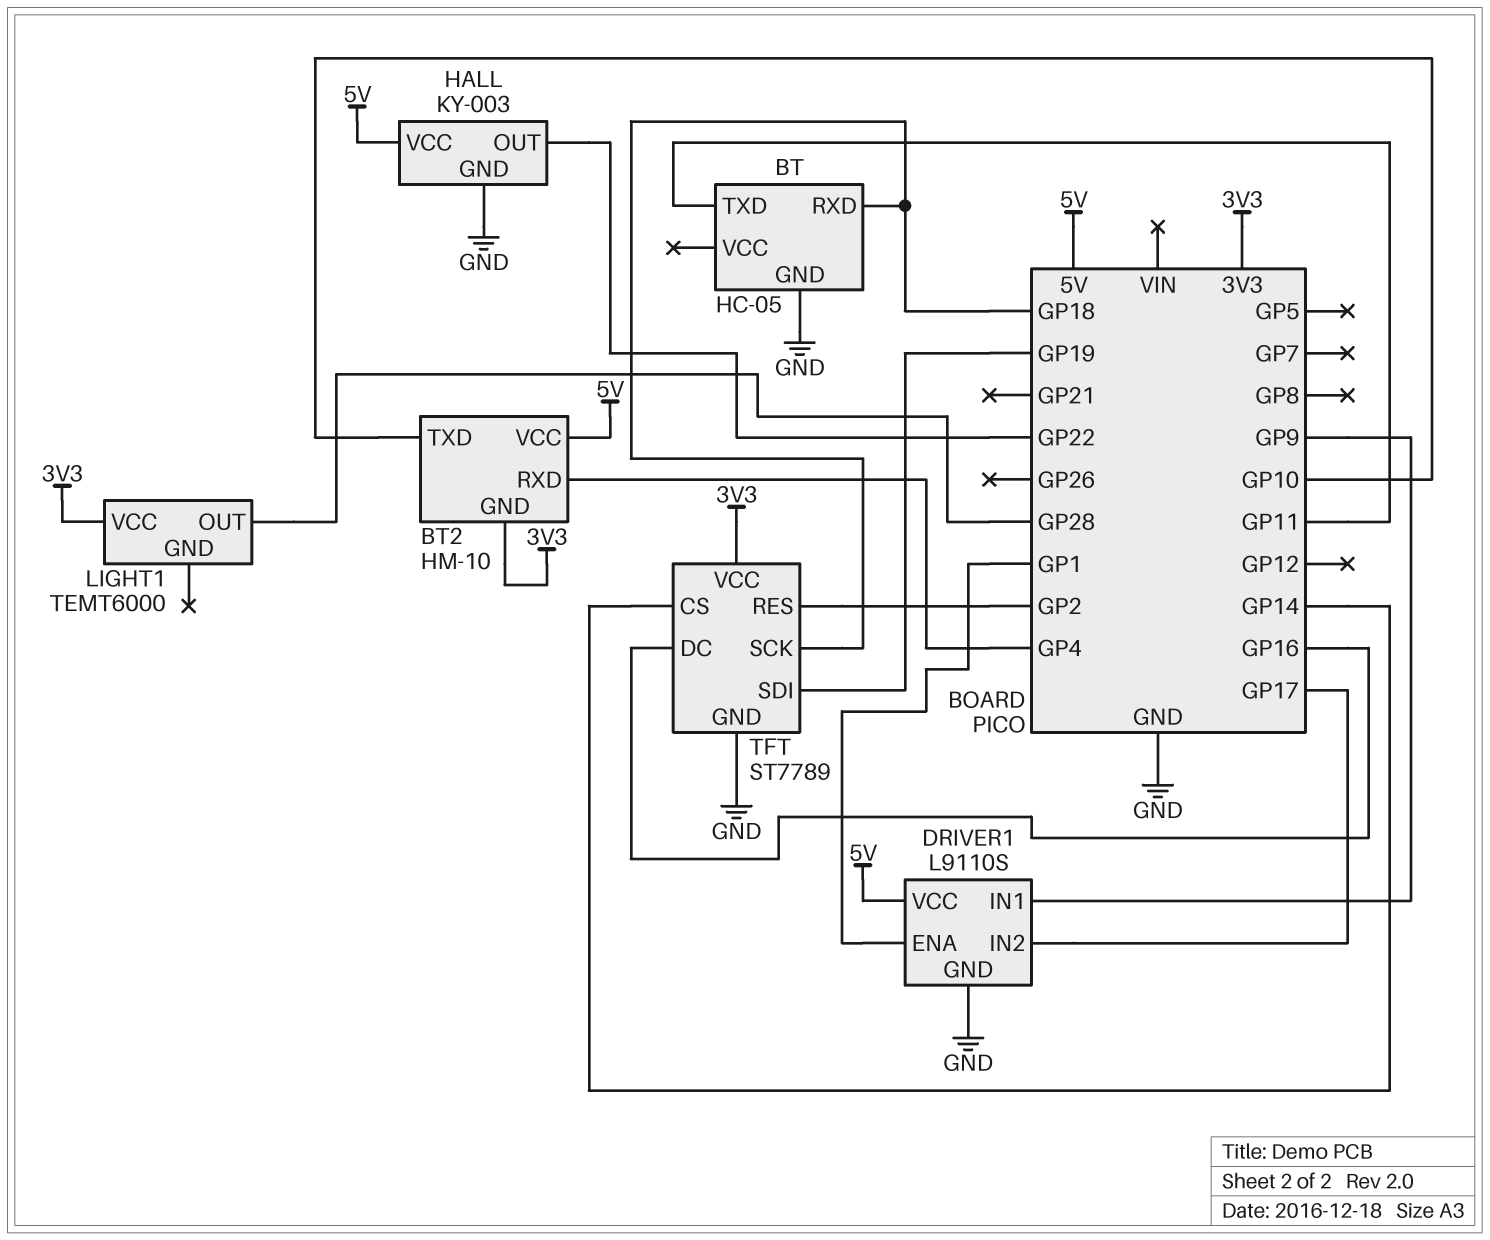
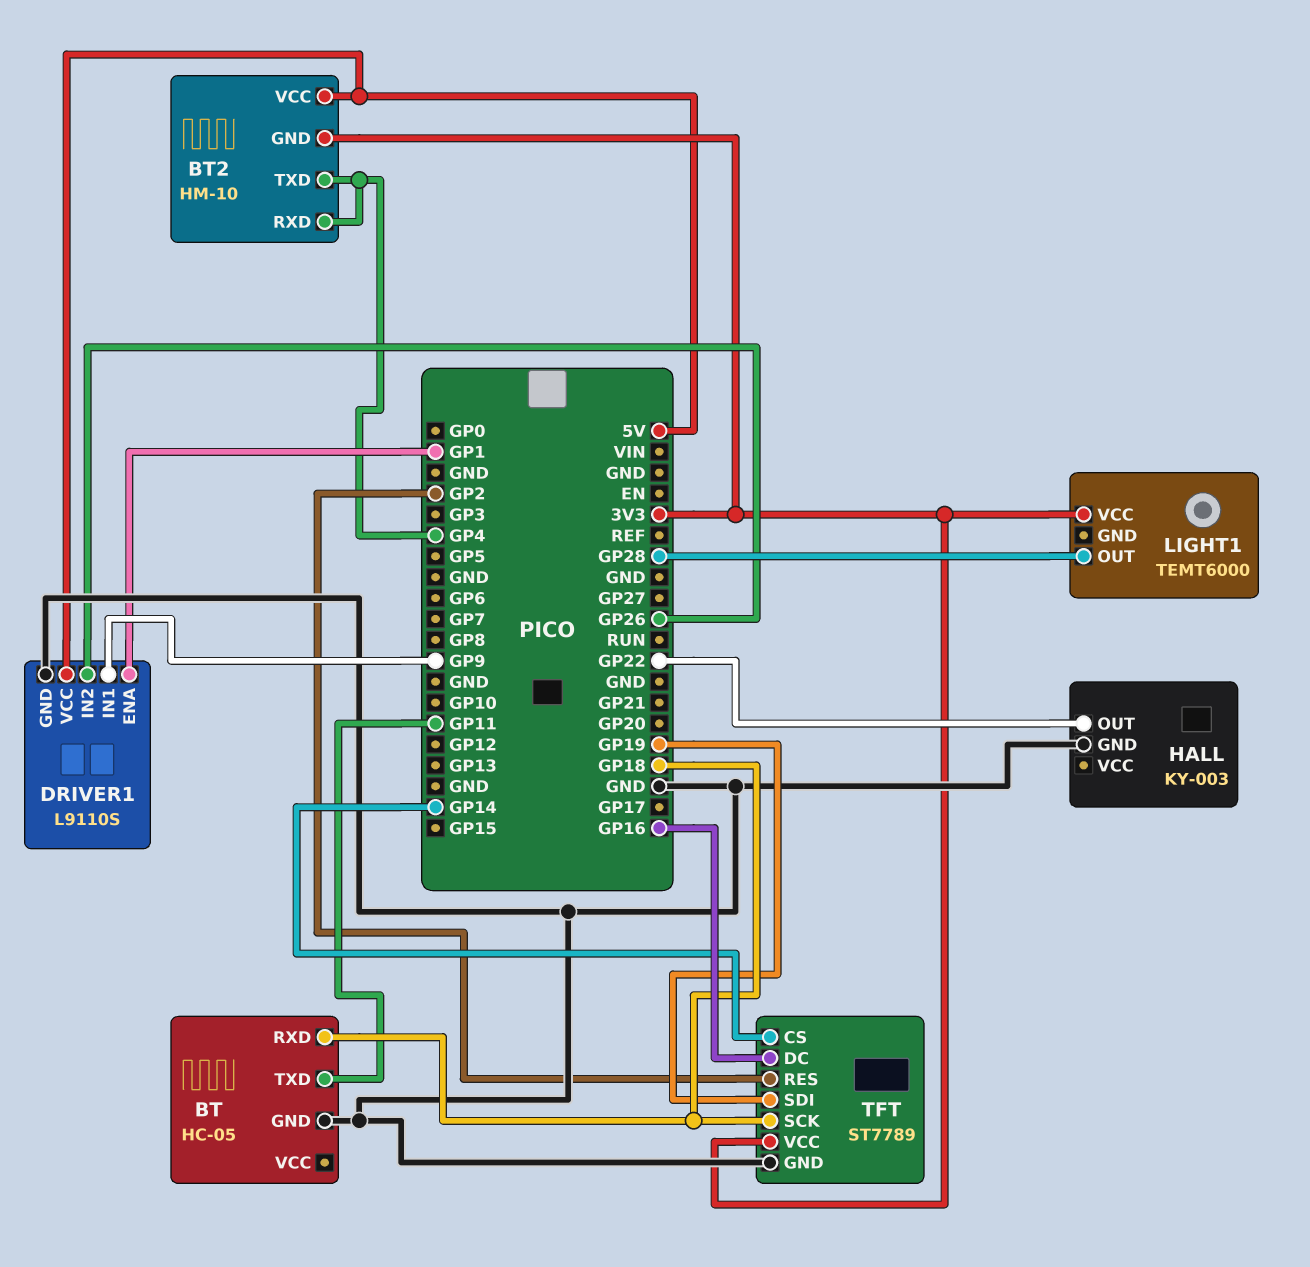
BT2 pin TXD: GP10 -> GP4
DRIVER1 pin IN2: GP17 -> GP26
HALL pin VCC: 5V -> none

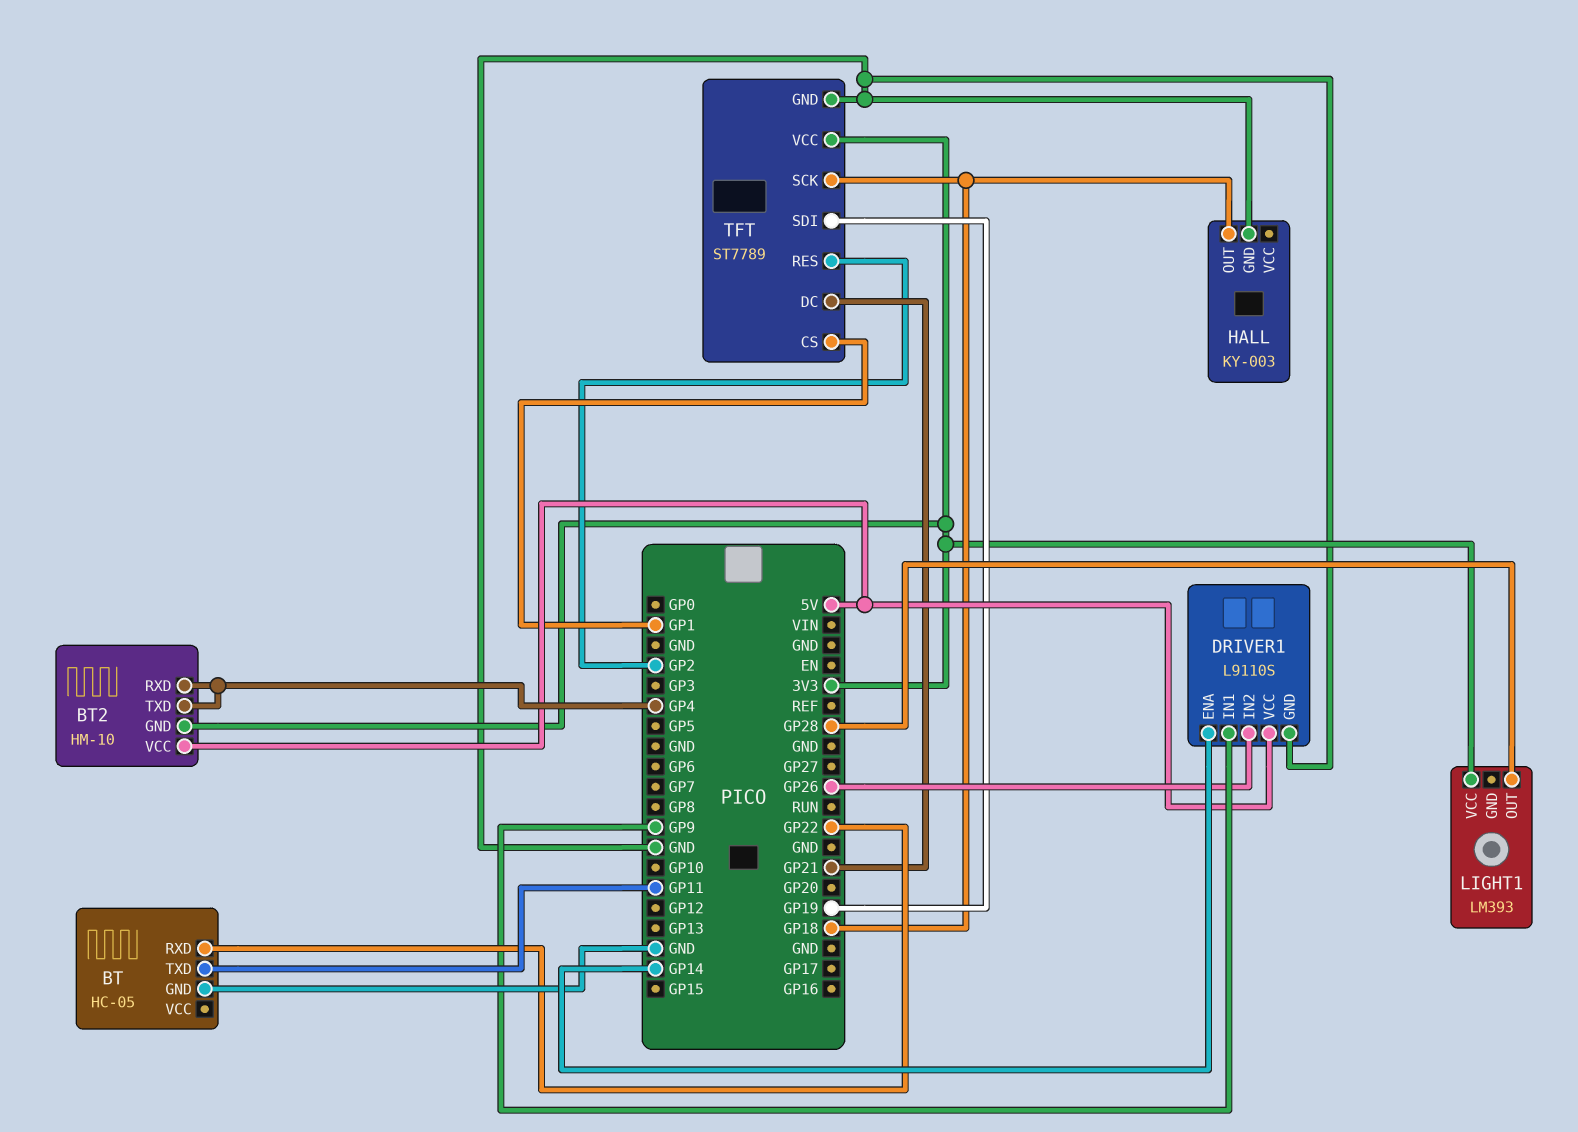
BT pin RXD: GP18 -> GP22
DRIVER1 pin ENA: GP1 -> GP14
HALL pin OUT: GP22 -> GP18
LIGHT1: TEMT6000 -> LM393
TFT pin CS: GP14 -> GP1
TFT pin DC: GP16 -> GP21

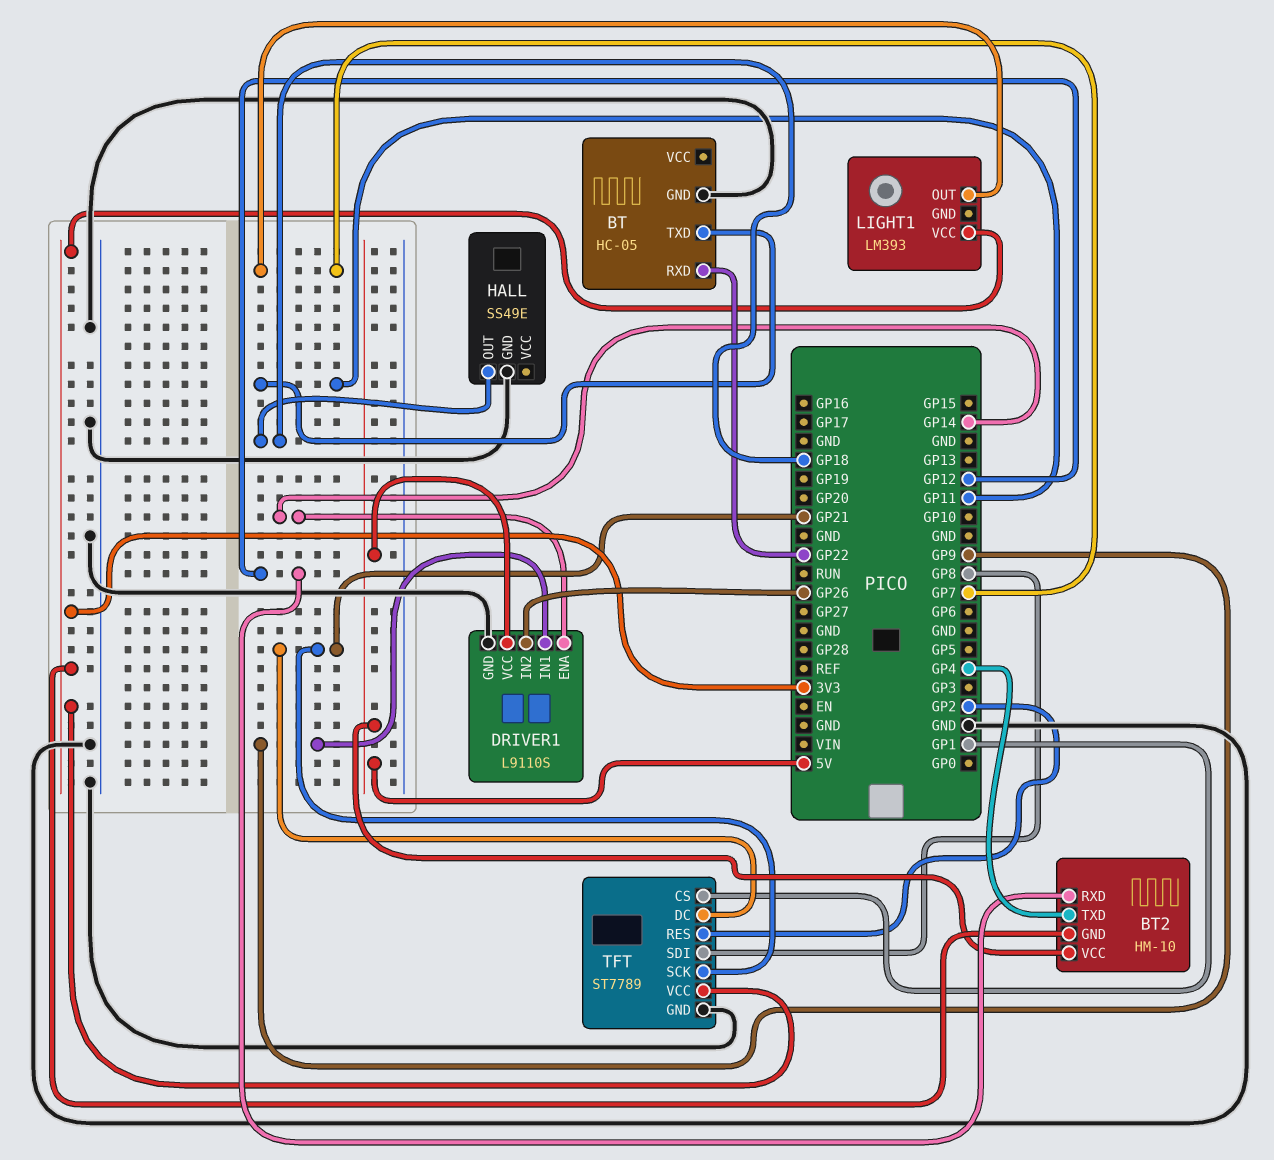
BT2 pin RXD: GP4 -> GP12
HALL: KY-003 -> SS49E
LIGHT1 pin OUT: GP28 -> GP7
TFT pin SCK: GP18 -> GP21
TFT pin SDI: GP19 -> GP8

